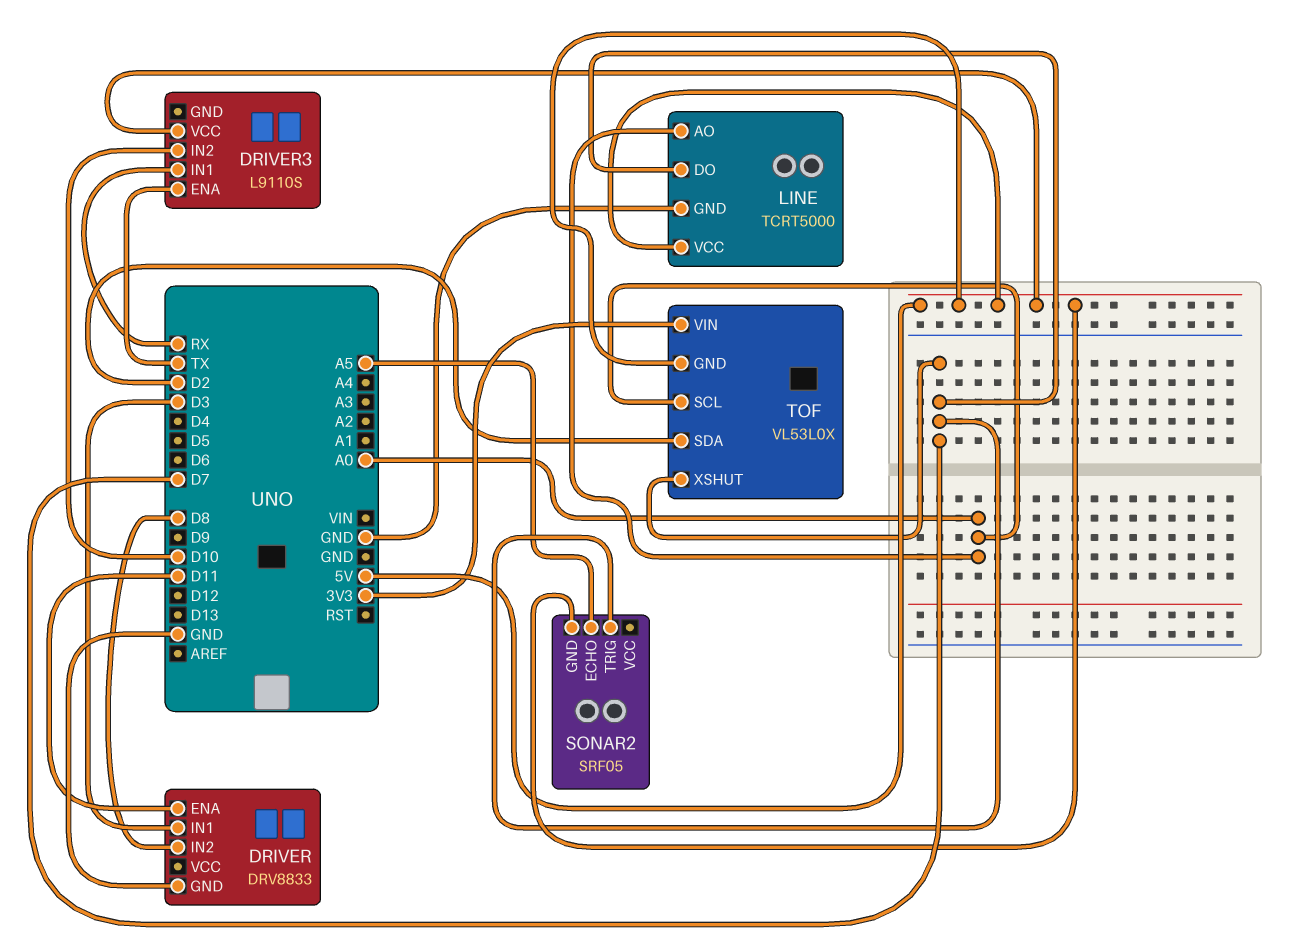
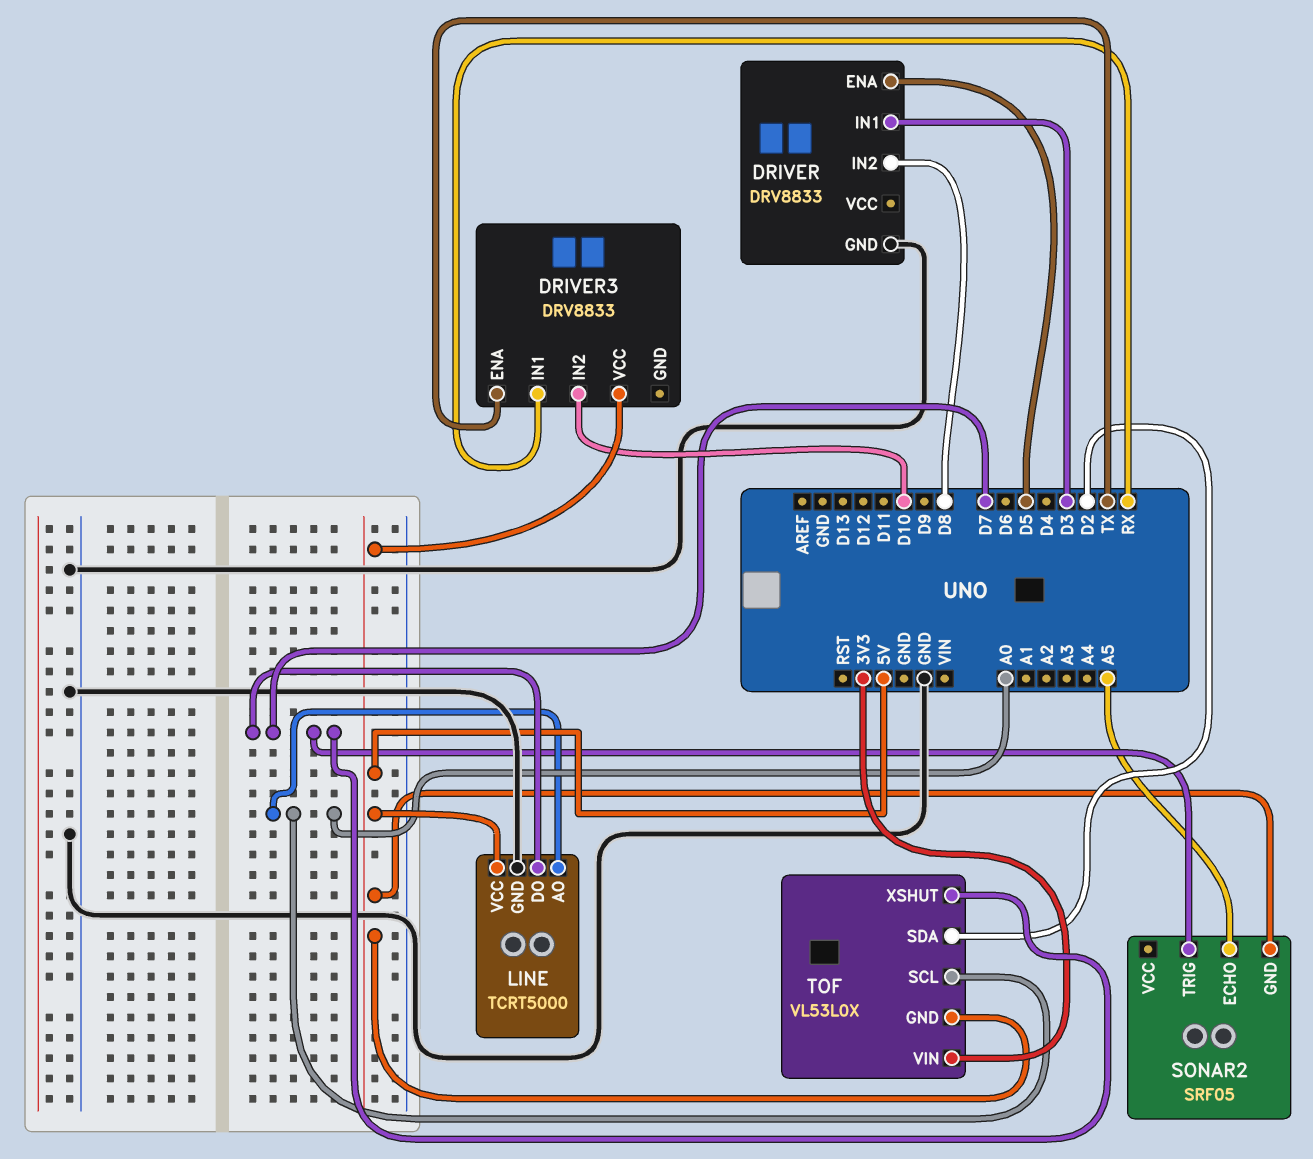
DRIVER pin ENA: D11 -> D5
DRIVER3: L9110S -> DRV8833

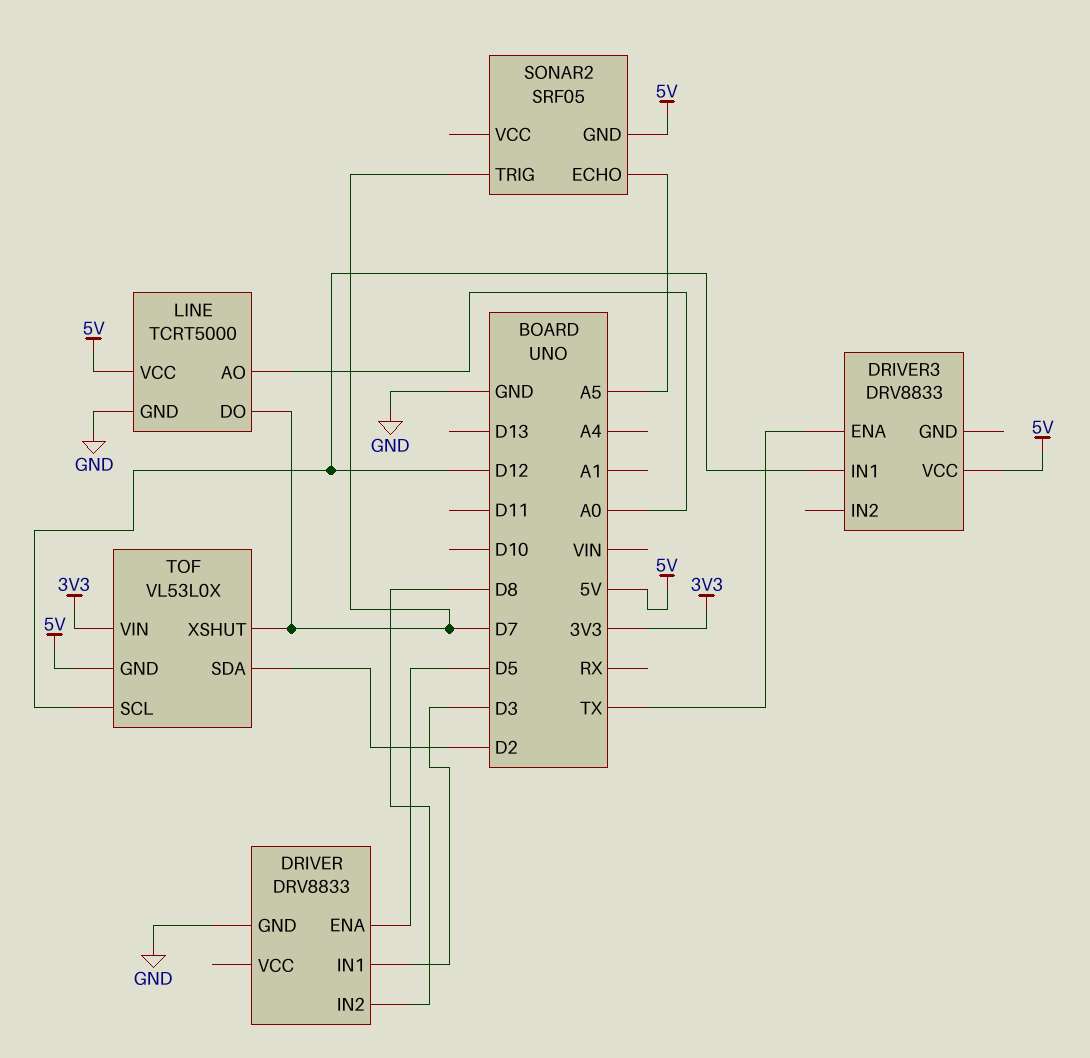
DRIVER3 pin IN1: RX -> D12
DRIVER3 pin IN2: D10 -> none
TOF pin SCL: A0 -> D12

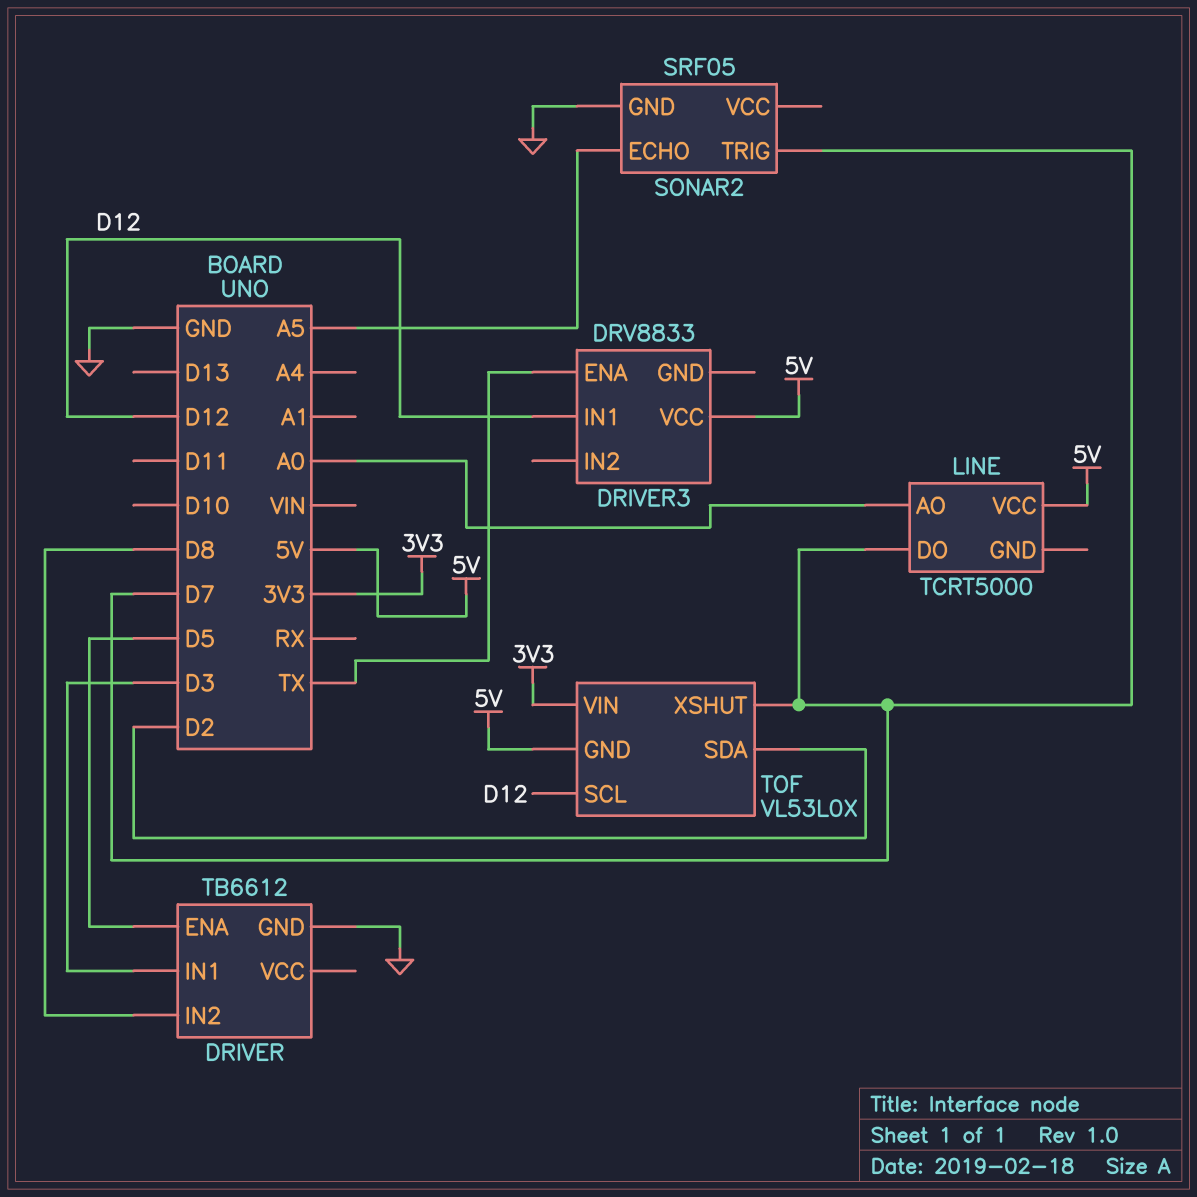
DRIVER: DRV8833 -> TB6612
LINE pin GND: GND -> none
SONAR2 pin GND: 5V -> GND

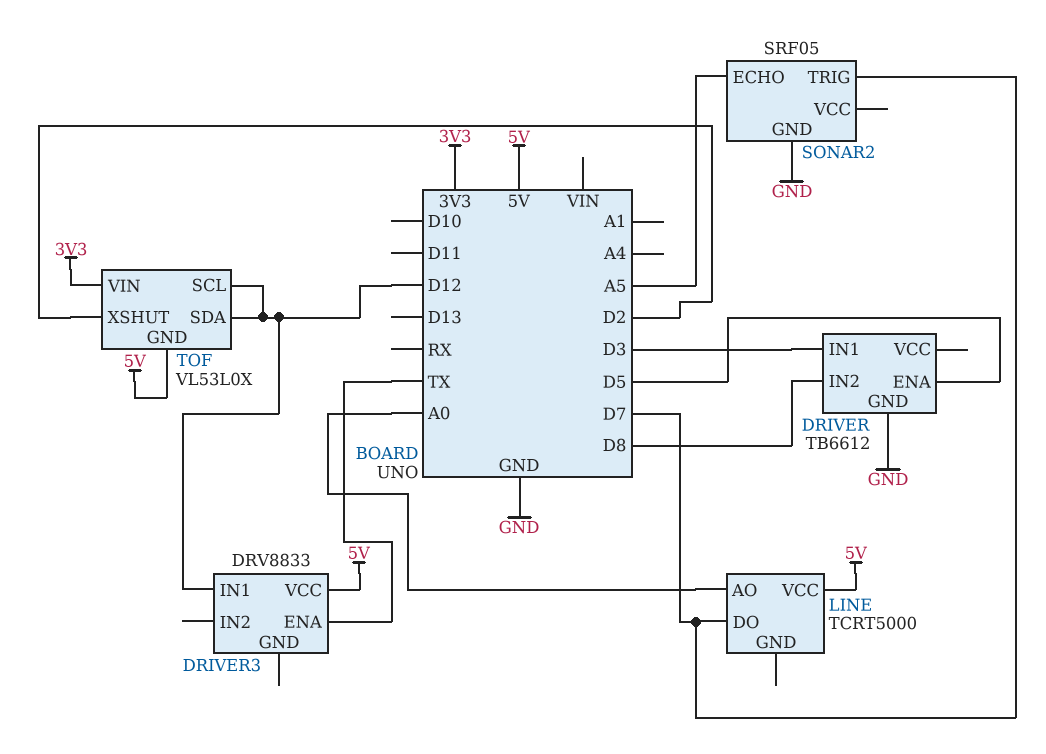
TOF pin SDA: D2 -> D12
TOF pin XSHUT: D7 -> D2

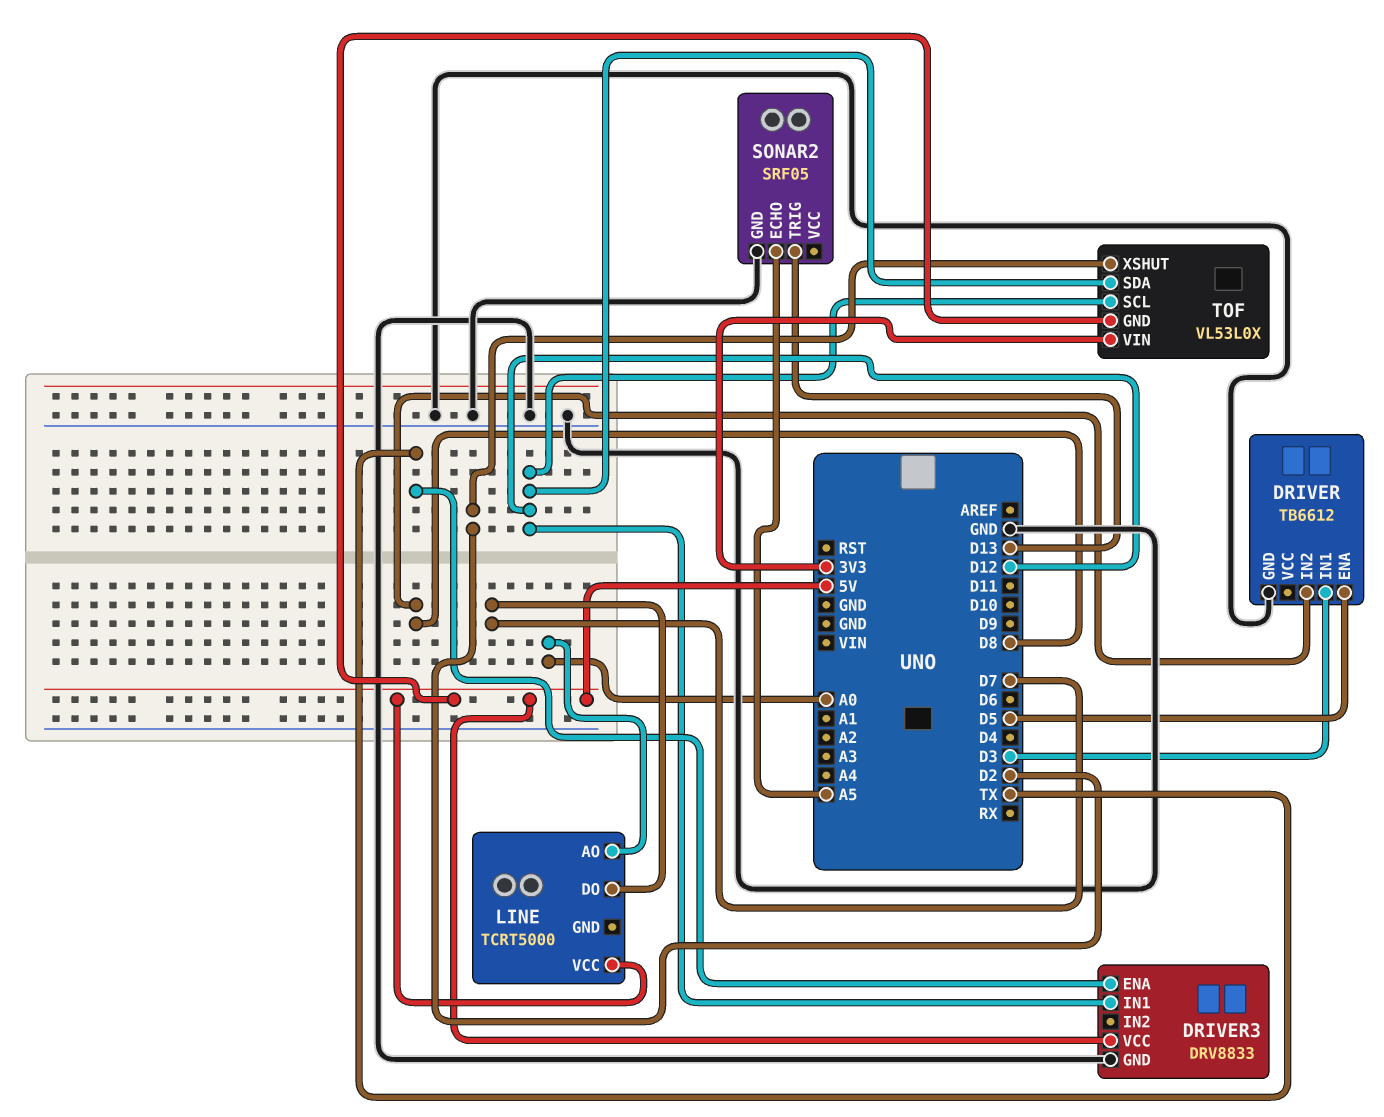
DRIVER3 pin GND: none -> GND
SONAR2 pin TRIG: D7 -> D13

